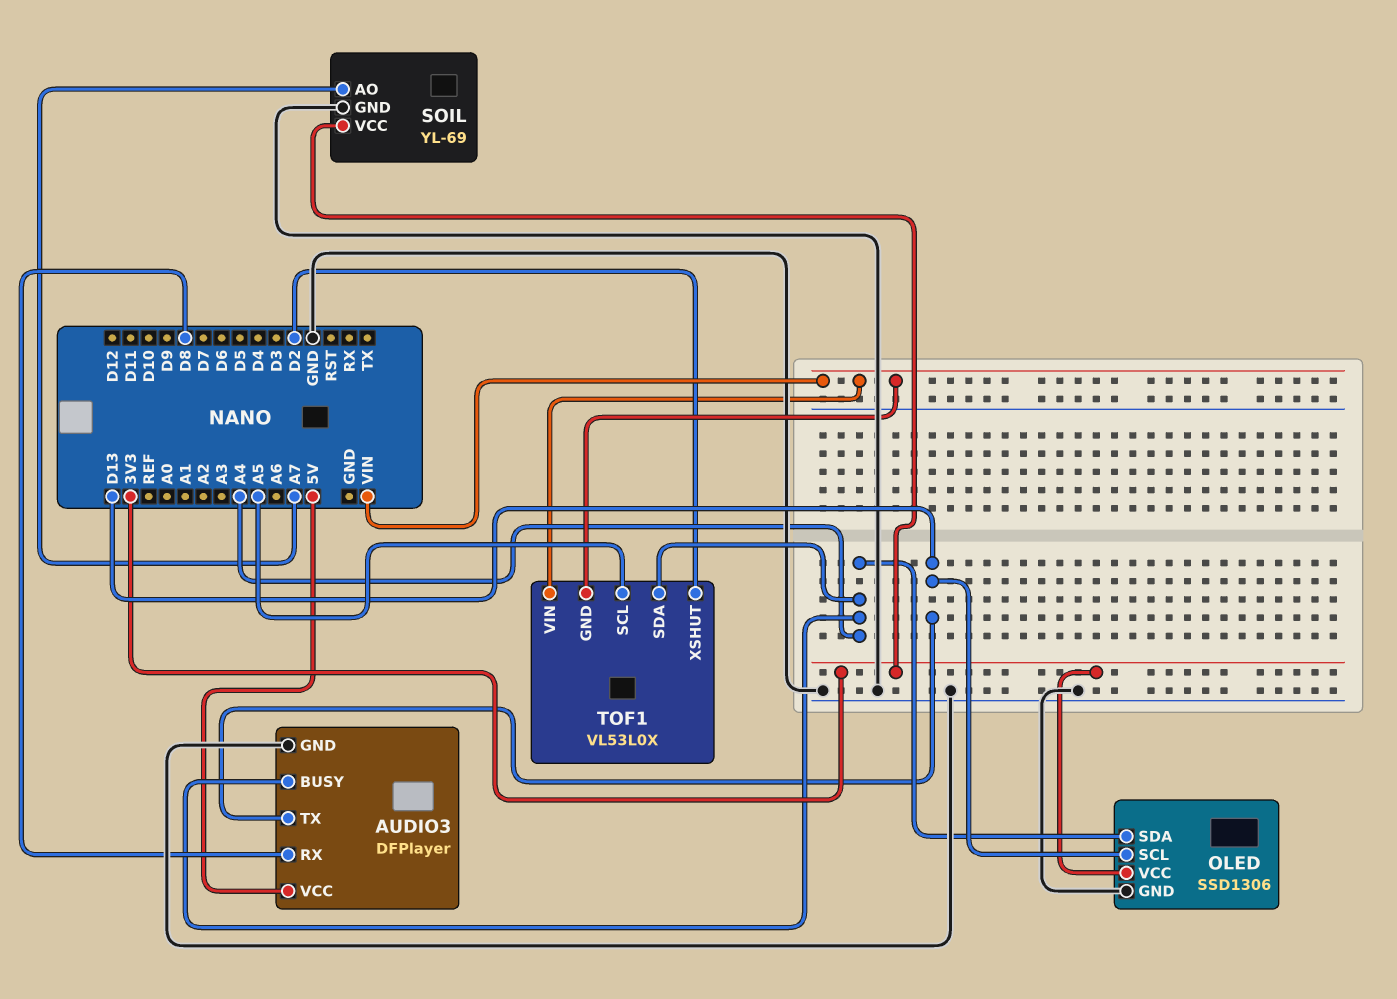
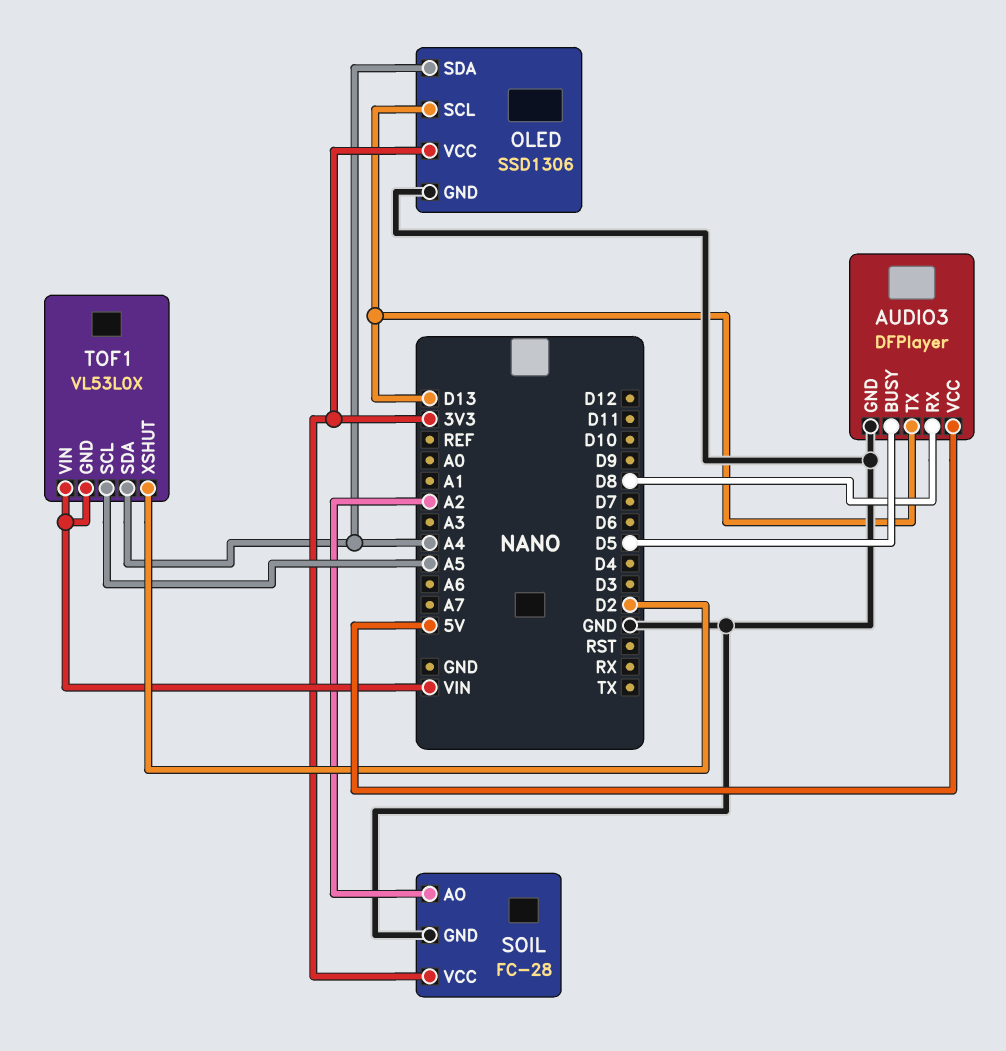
AUDIO3 pin BUSY: A4 -> D5
SOIL: YL-69 -> FC-28
SOIL pin AO: A7 -> A2

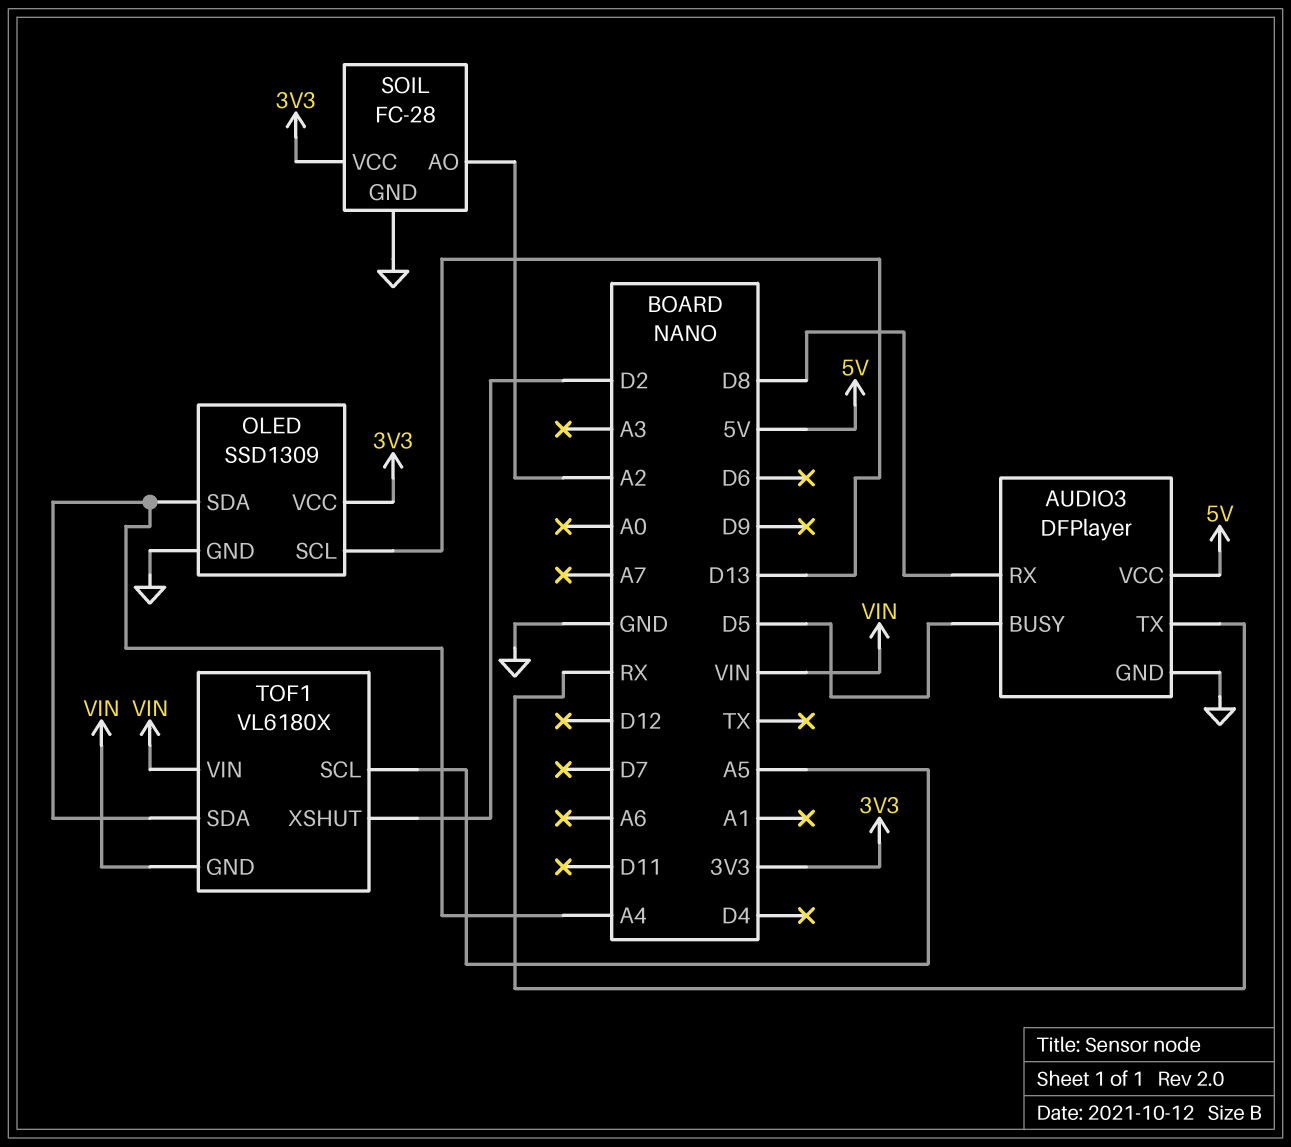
AUDIO3 pin TX: D13 -> RX
OLED: SSD1306 -> SSD1309
TOF1: VL53L0X -> VL6180X

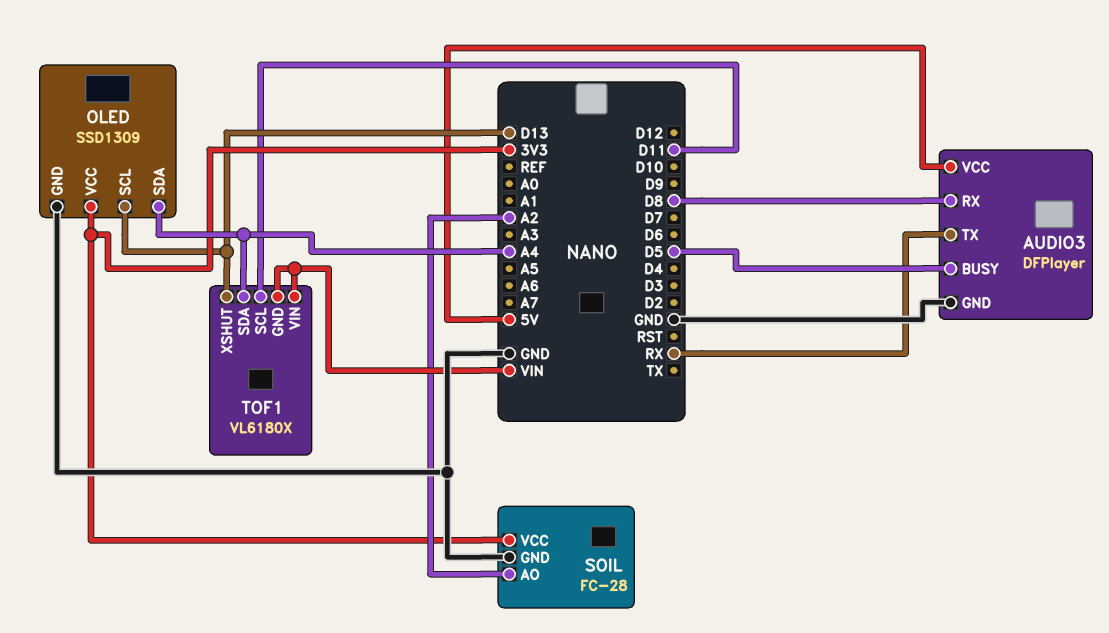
TOF1 pin SCL: A5 -> D11
TOF1 pin XSHUT: D2 -> D13

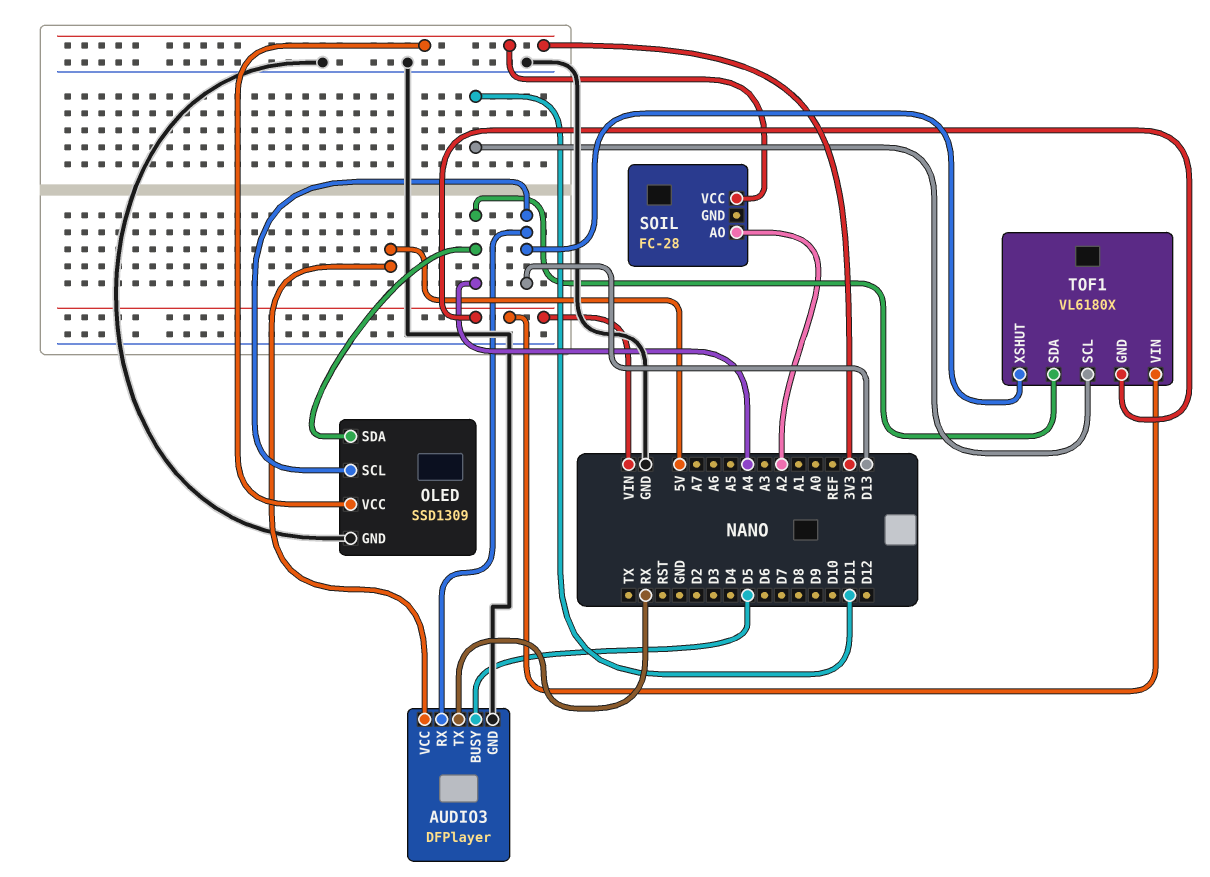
AUDIO3 pin RX: D8 -> D13
SOIL pin GND: GND -> none

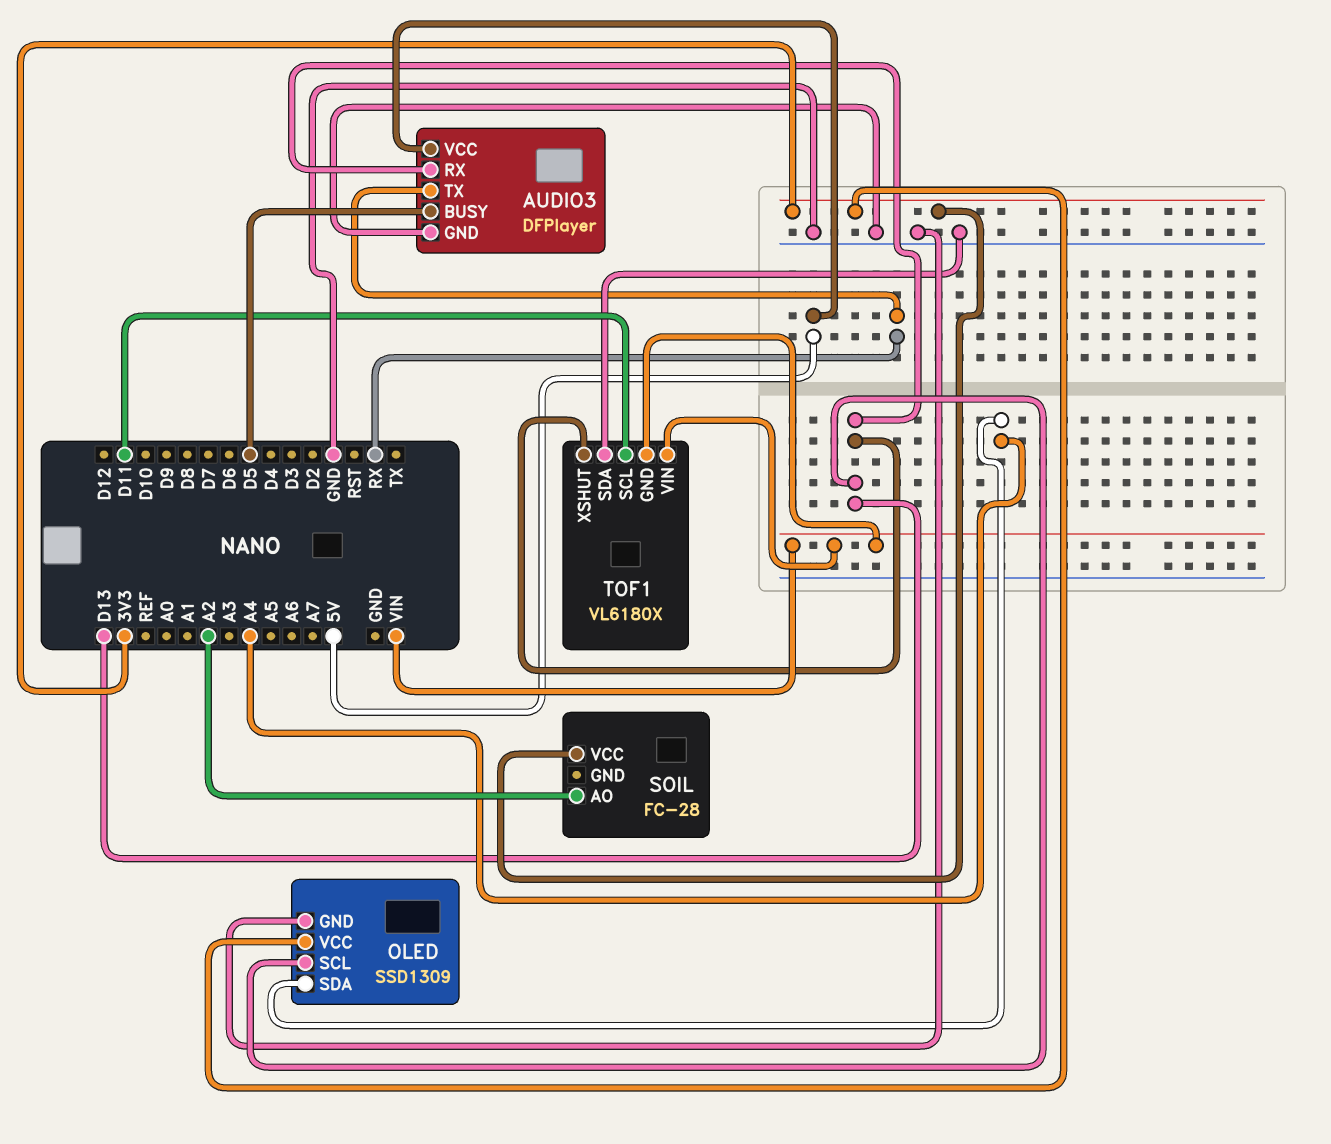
TOF1 pin SDA: A4 -> GND

